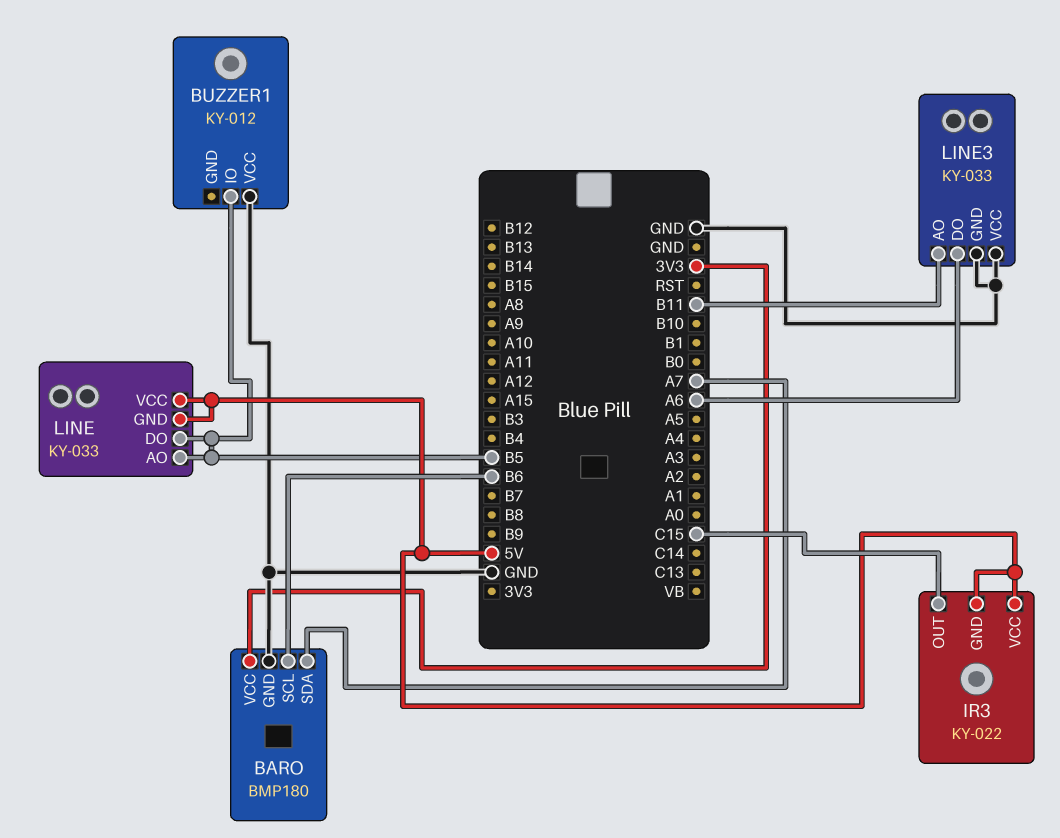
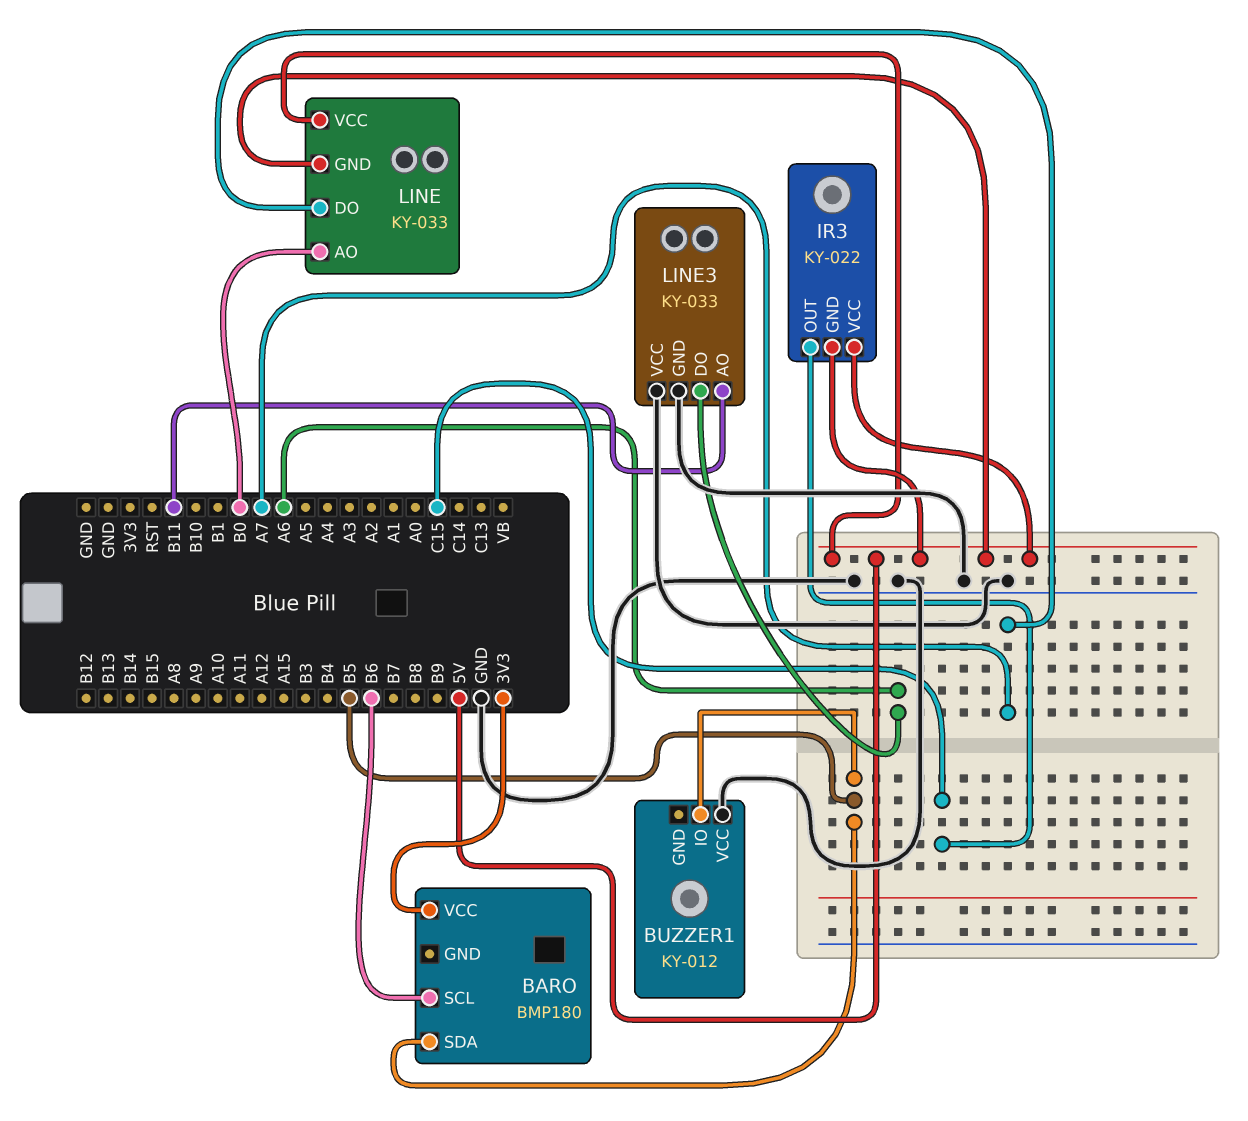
BARO pin GND: GND -> none
BARO pin SDA: A7 -> B5
LINE pin AO: B5 -> B0
LINE pin DO: B5 -> A7

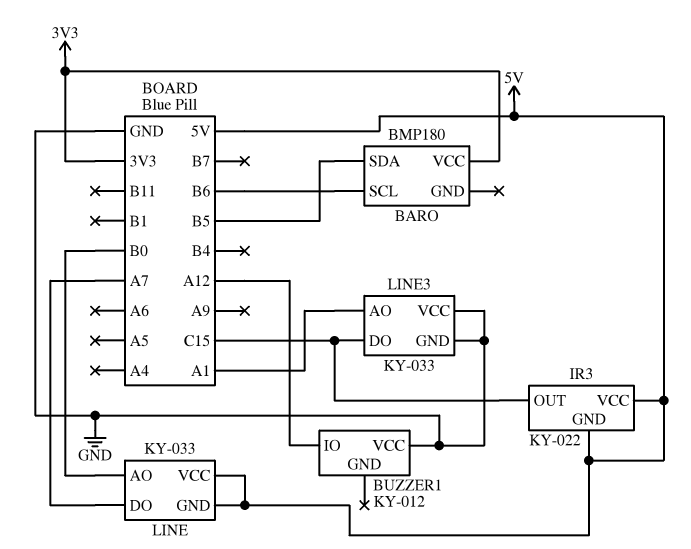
BUZZER1 pin IO: B5 -> A12
LINE3 pin AO: B11 -> A1
LINE3 pin DO: A6 -> C15

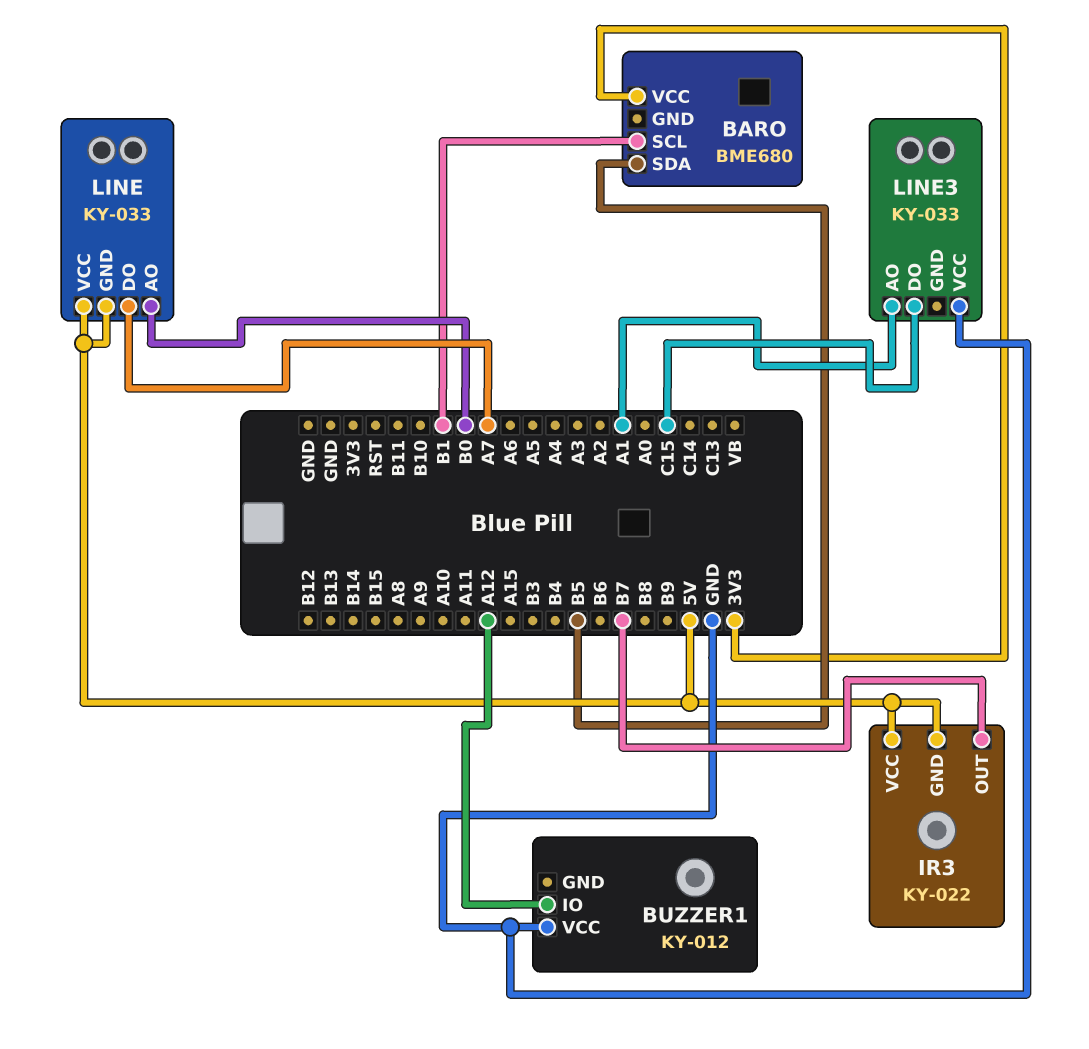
BARO: BMP180 -> BME680
BARO pin SCL: B6 -> B1
IR3 pin OUT: C15 -> B7
LINE3 pin GND: GND -> none

